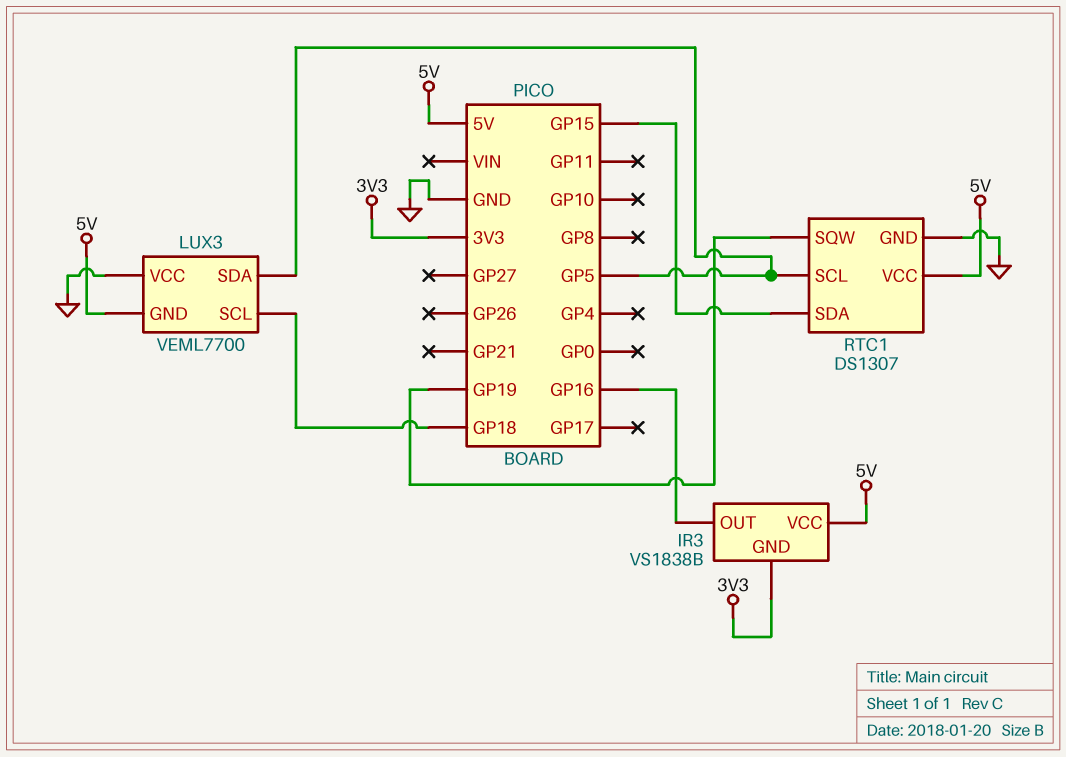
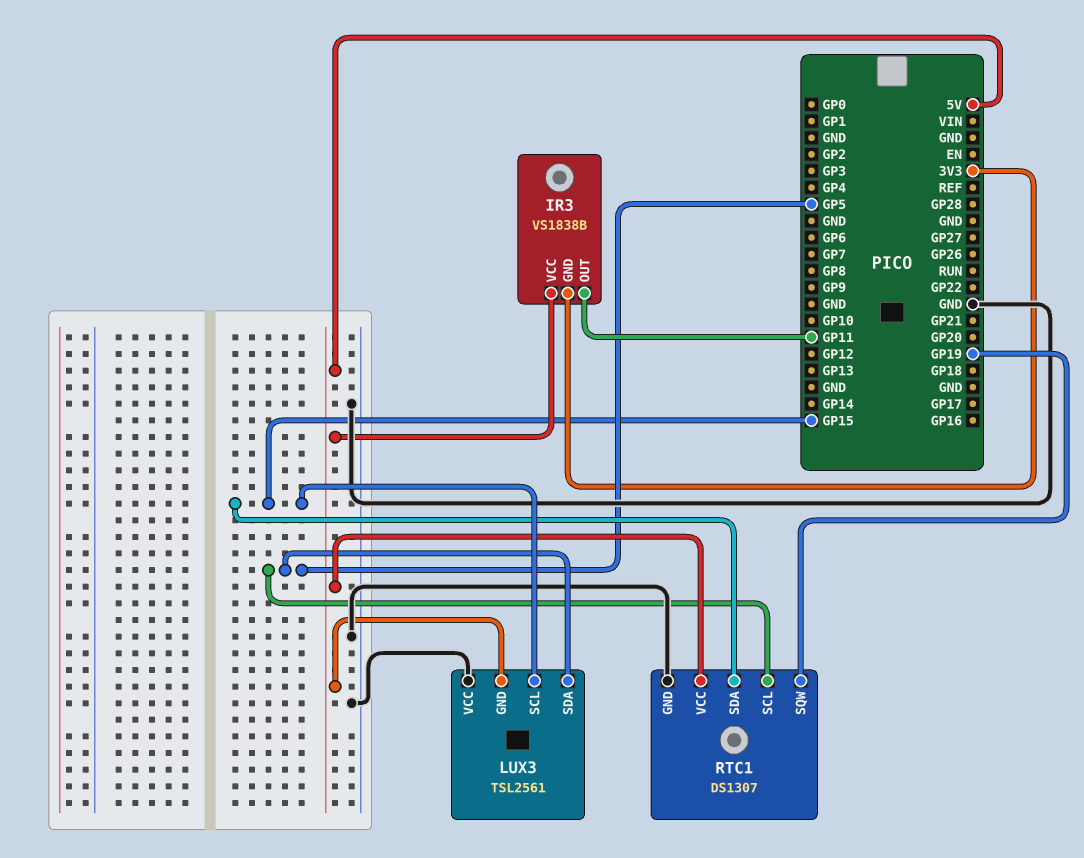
IR3 pin OUT: GP16 -> GP11
LUX3: VEML7700 -> TSL2561
LUX3 pin SCL: GP18 -> GP15

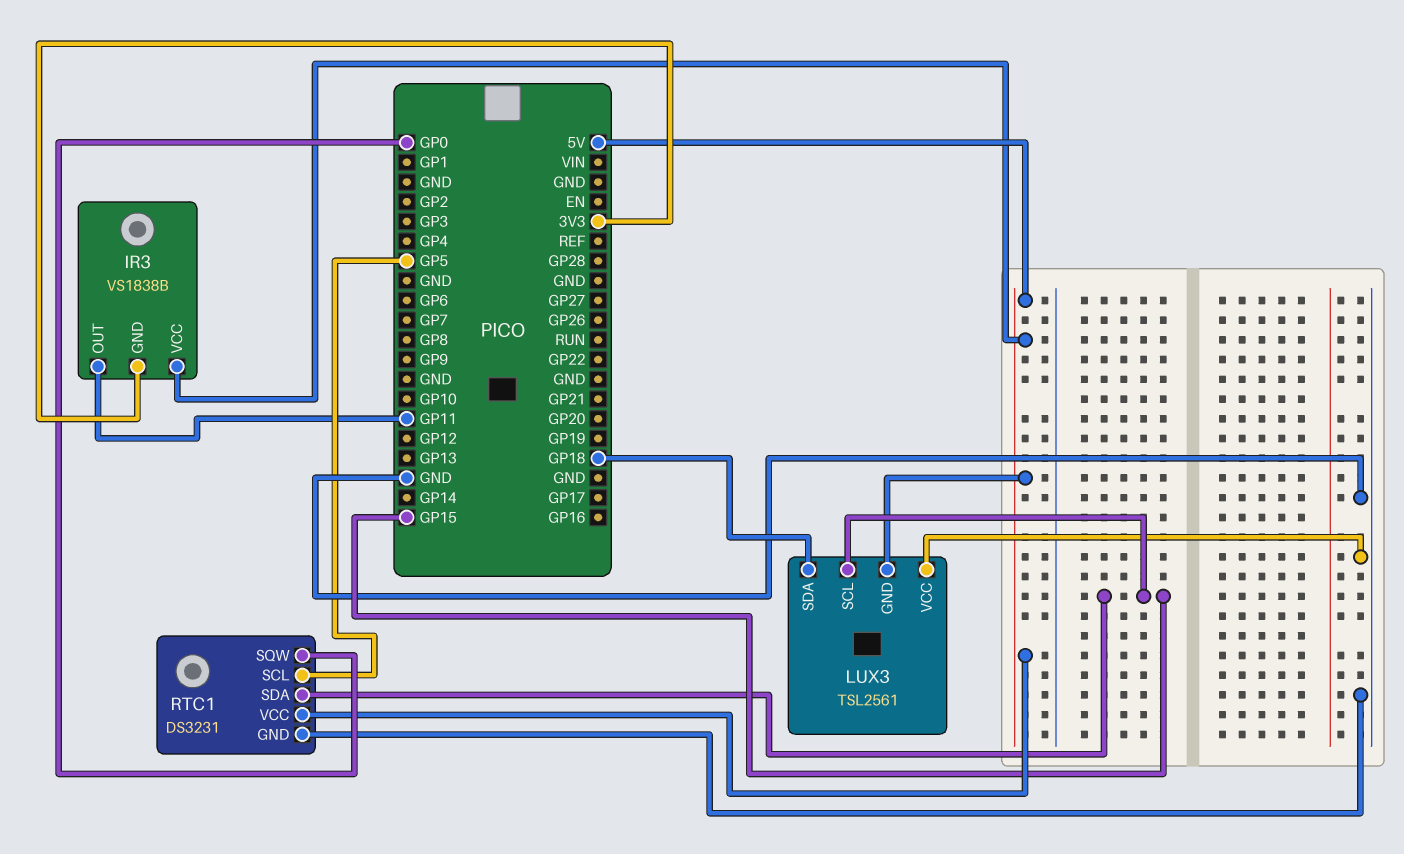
LUX3 pin SDA: GP5 -> GP18
RTC1: DS1307 -> DS3231
RTC1 pin SQW: GP19 -> GP0

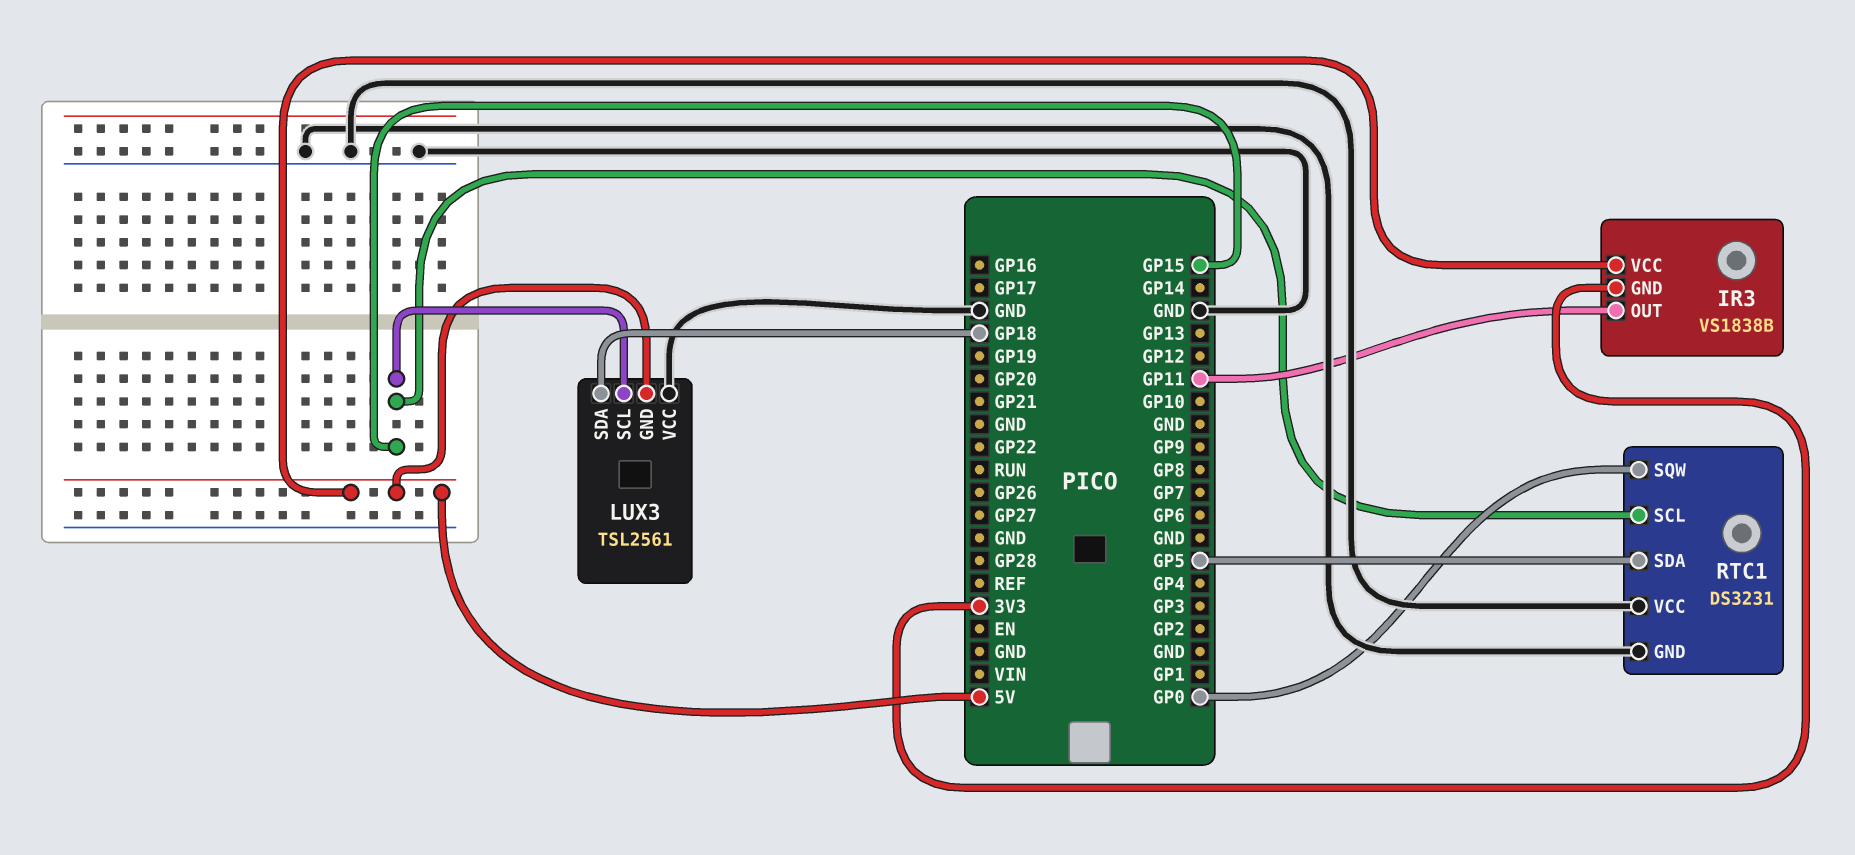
RTC1 pin SCL: GP5 -> GP15
RTC1 pin SDA: GP15 -> GP5
RTC1 pin VCC: 5V -> GND

